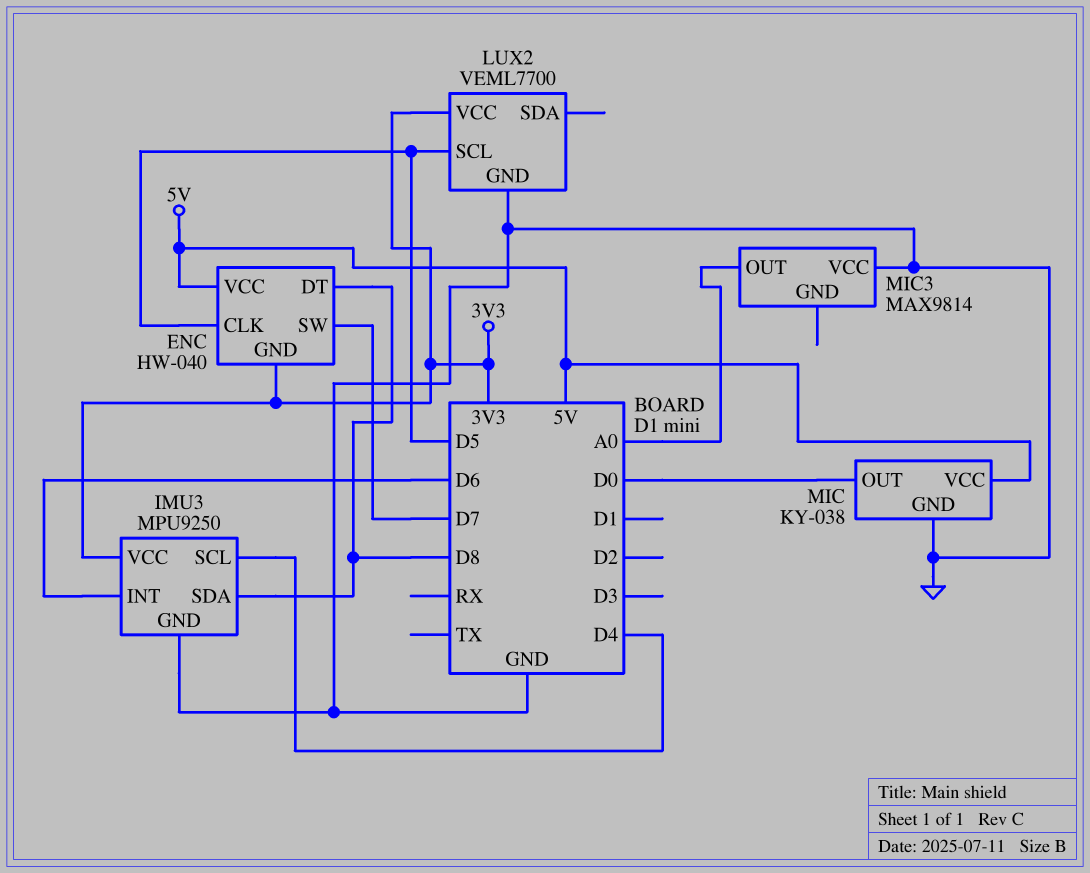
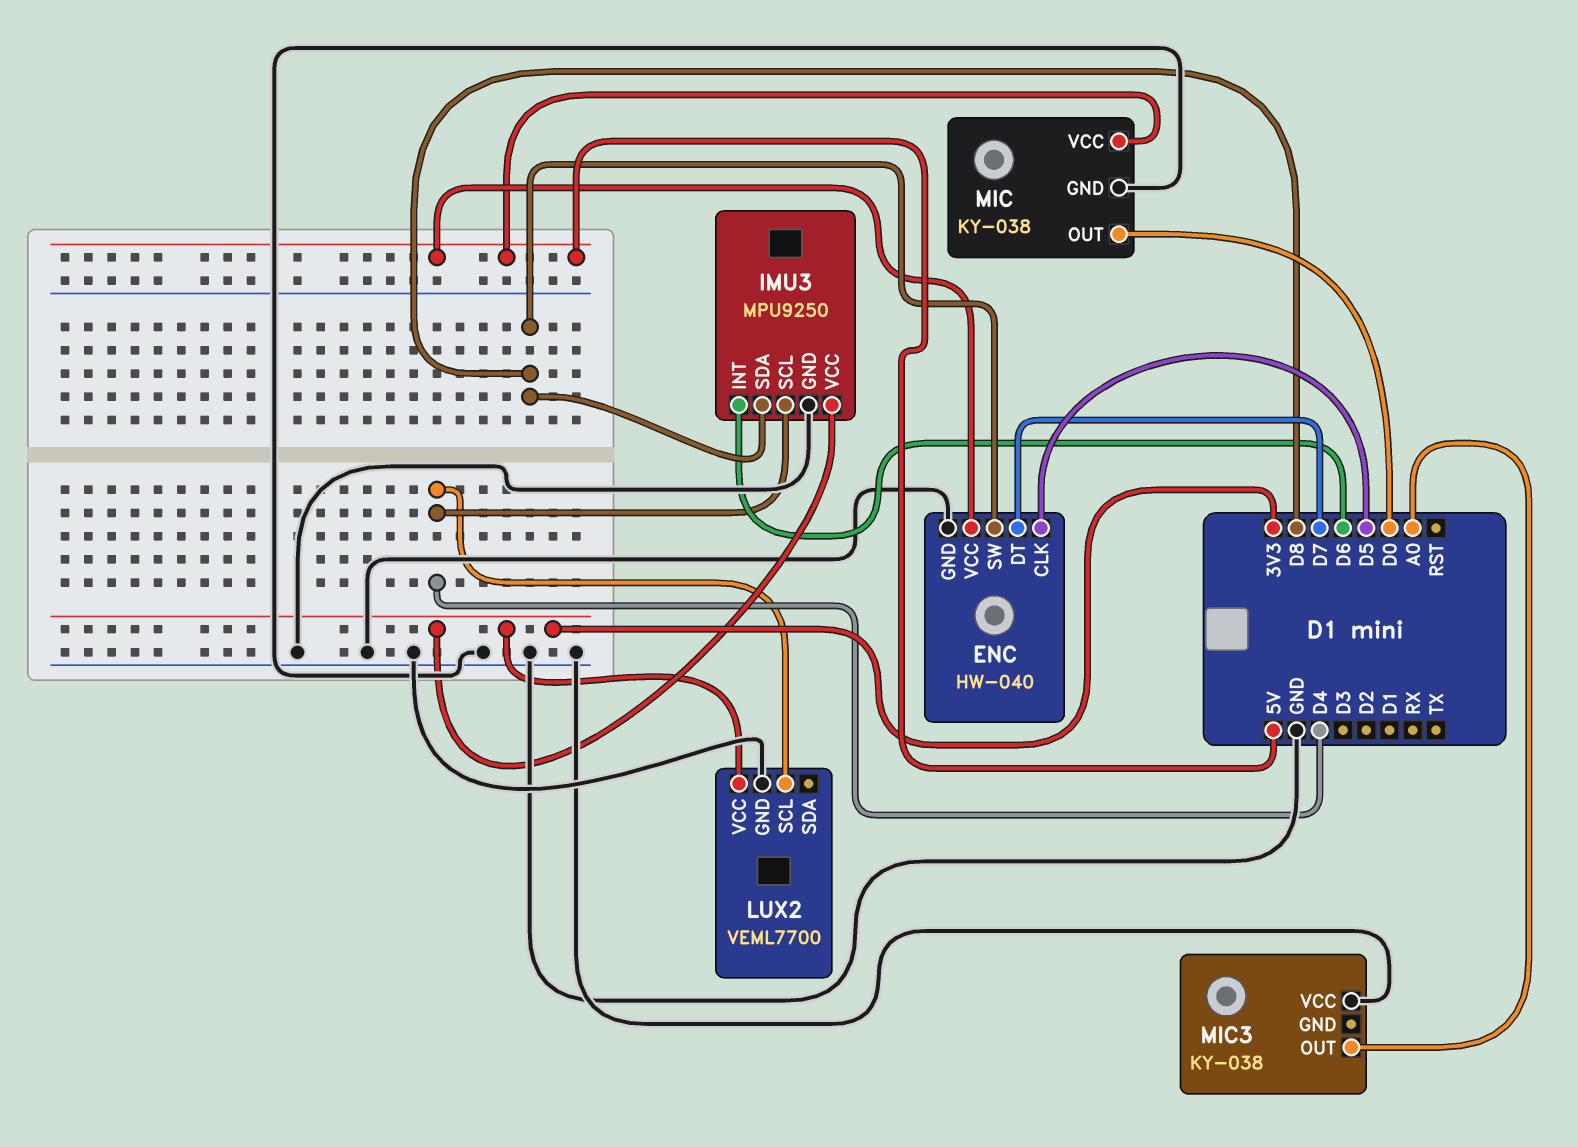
ENC pin DT: D8 -> D7
ENC pin GND: 3V3 -> GND
ENC pin SW: D7 -> D8
LUX2 pin SCL: D5 -> D4
MIC3: MAX9814 -> KY-038

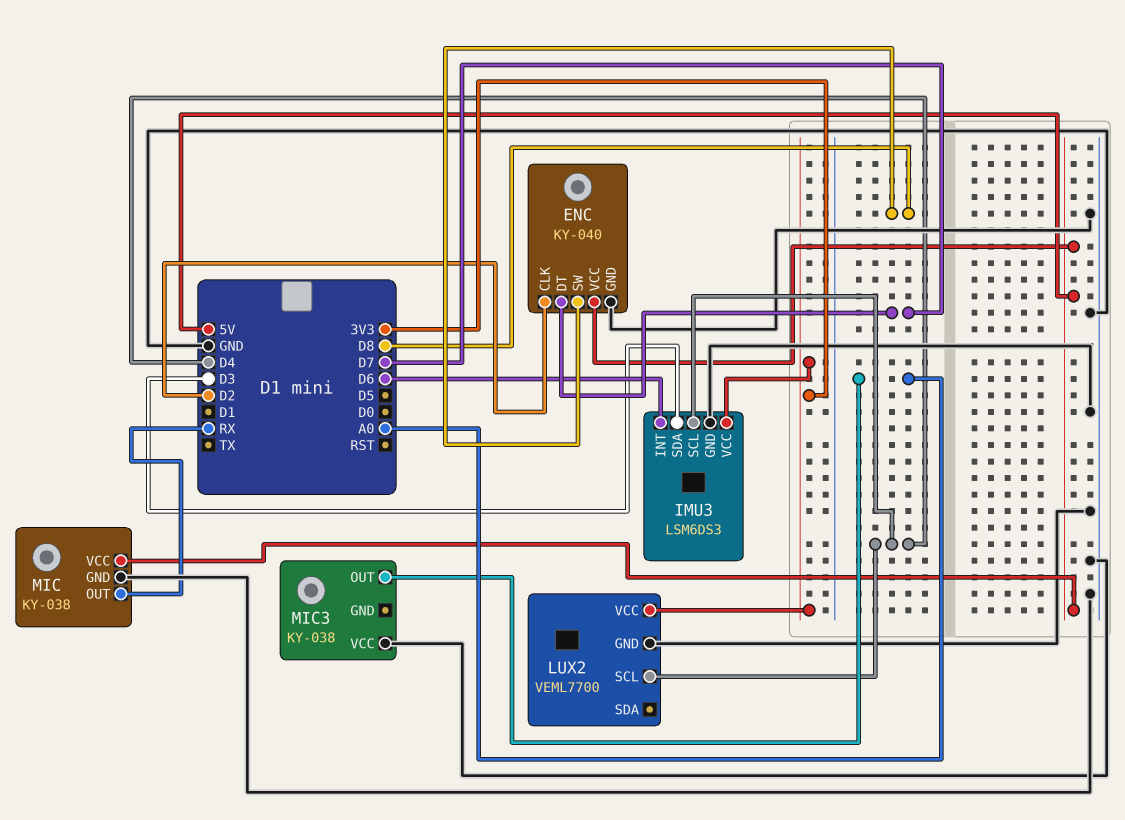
ENC: HW-040 -> KY-040
ENC pin CLK: D5 -> D2
IMU3: MPU9250 -> LSM6DS3
IMU3 pin SDA: D8 -> D3
MIC pin OUT: D0 -> RX

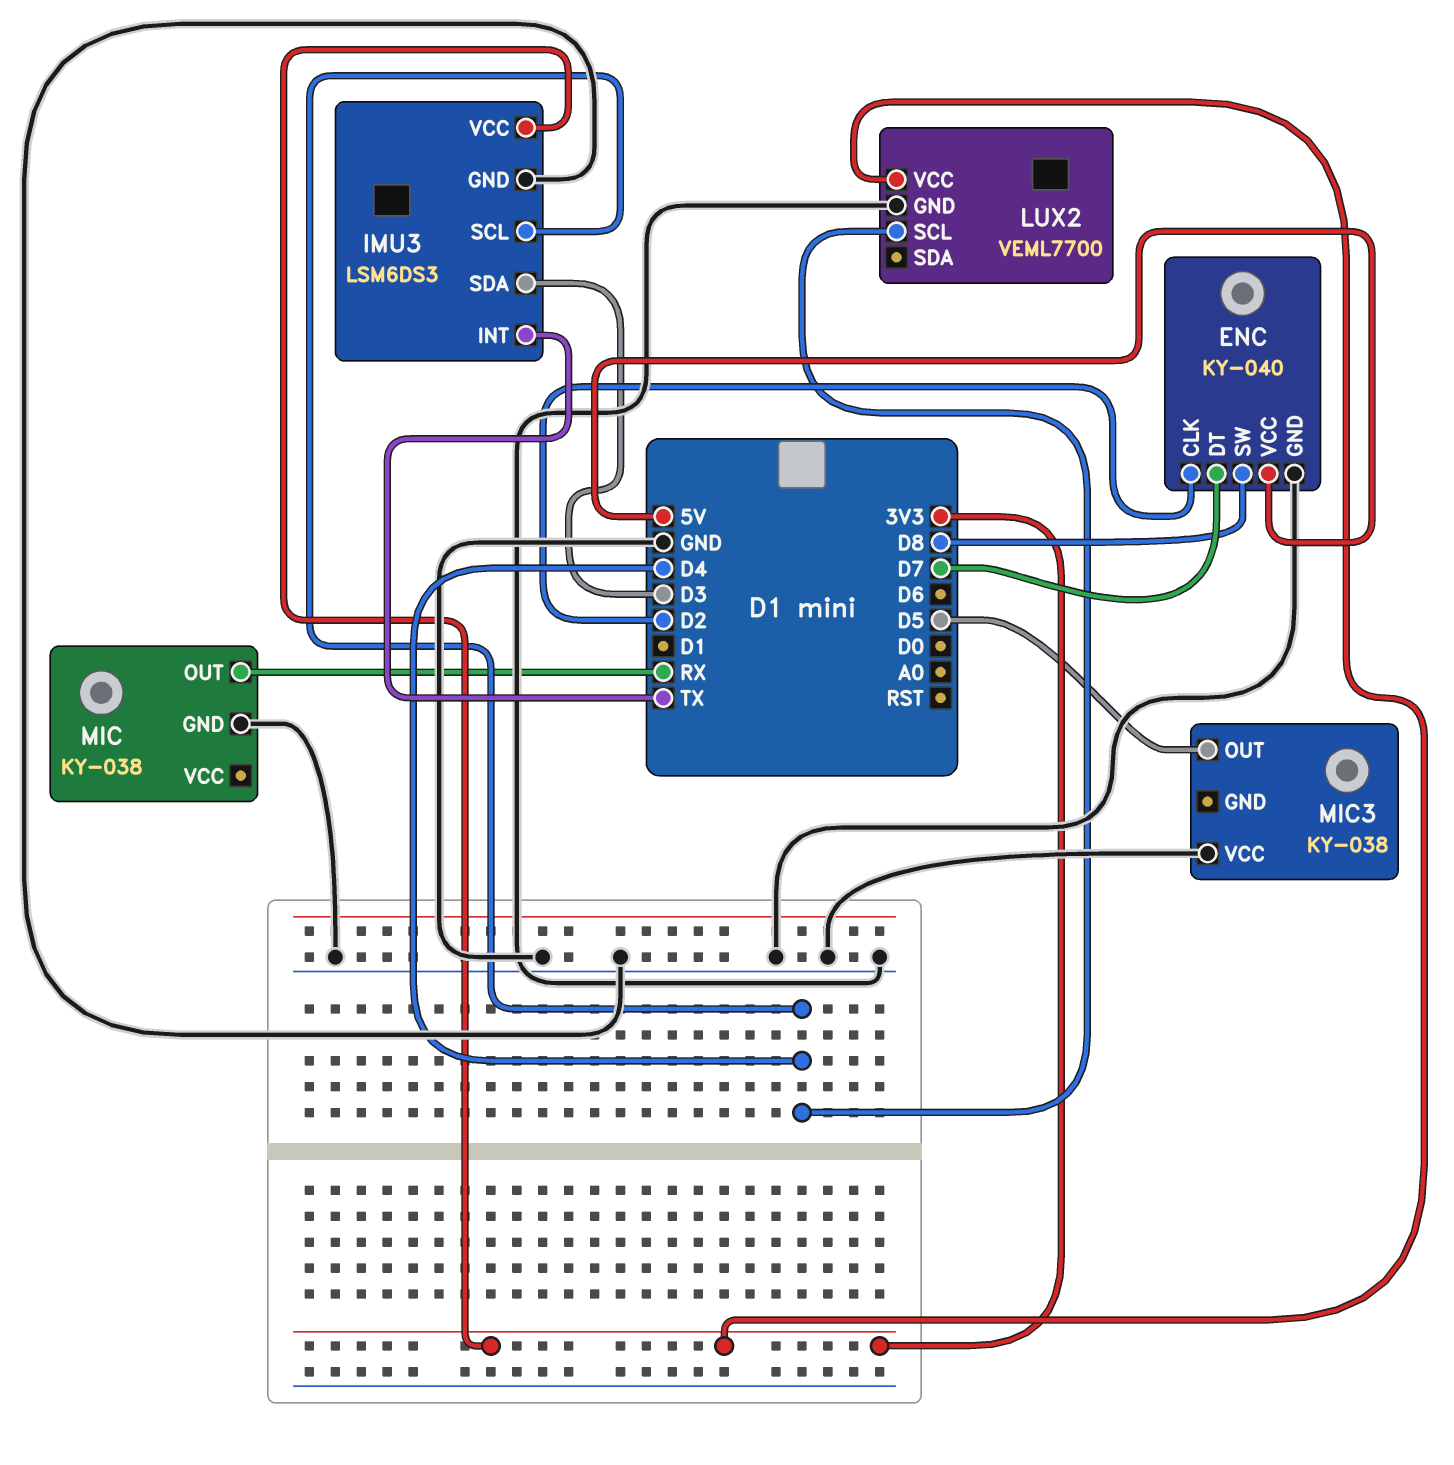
IMU3 pin INT: D6 -> TX
MIC pin VCC: 5V -> none
MIC3 pin OUT: A0 -> D5

